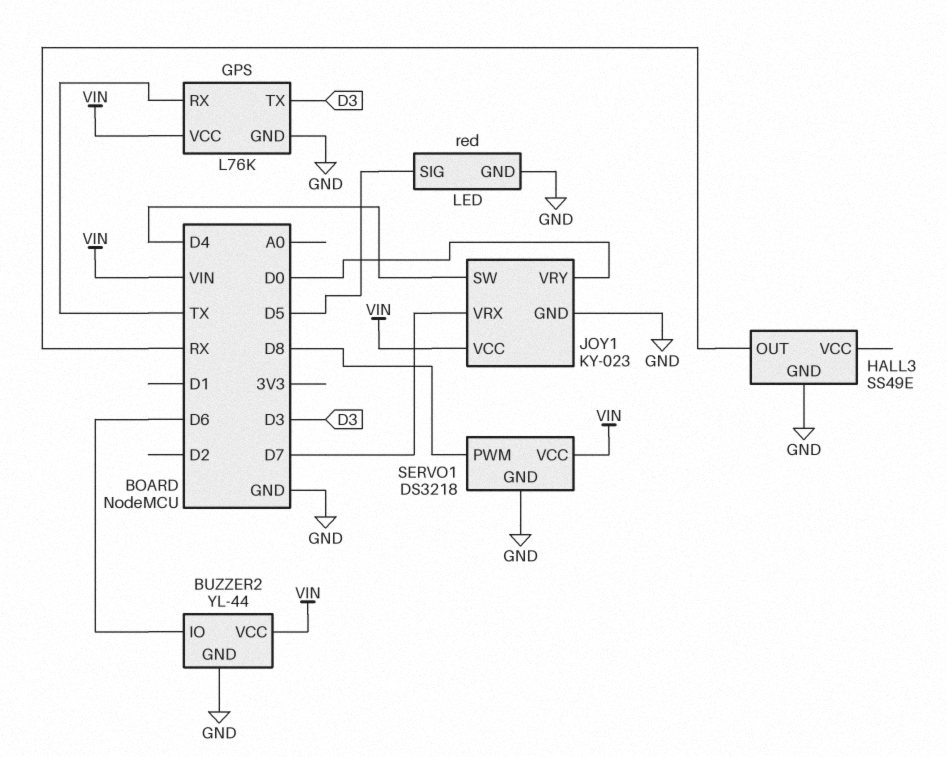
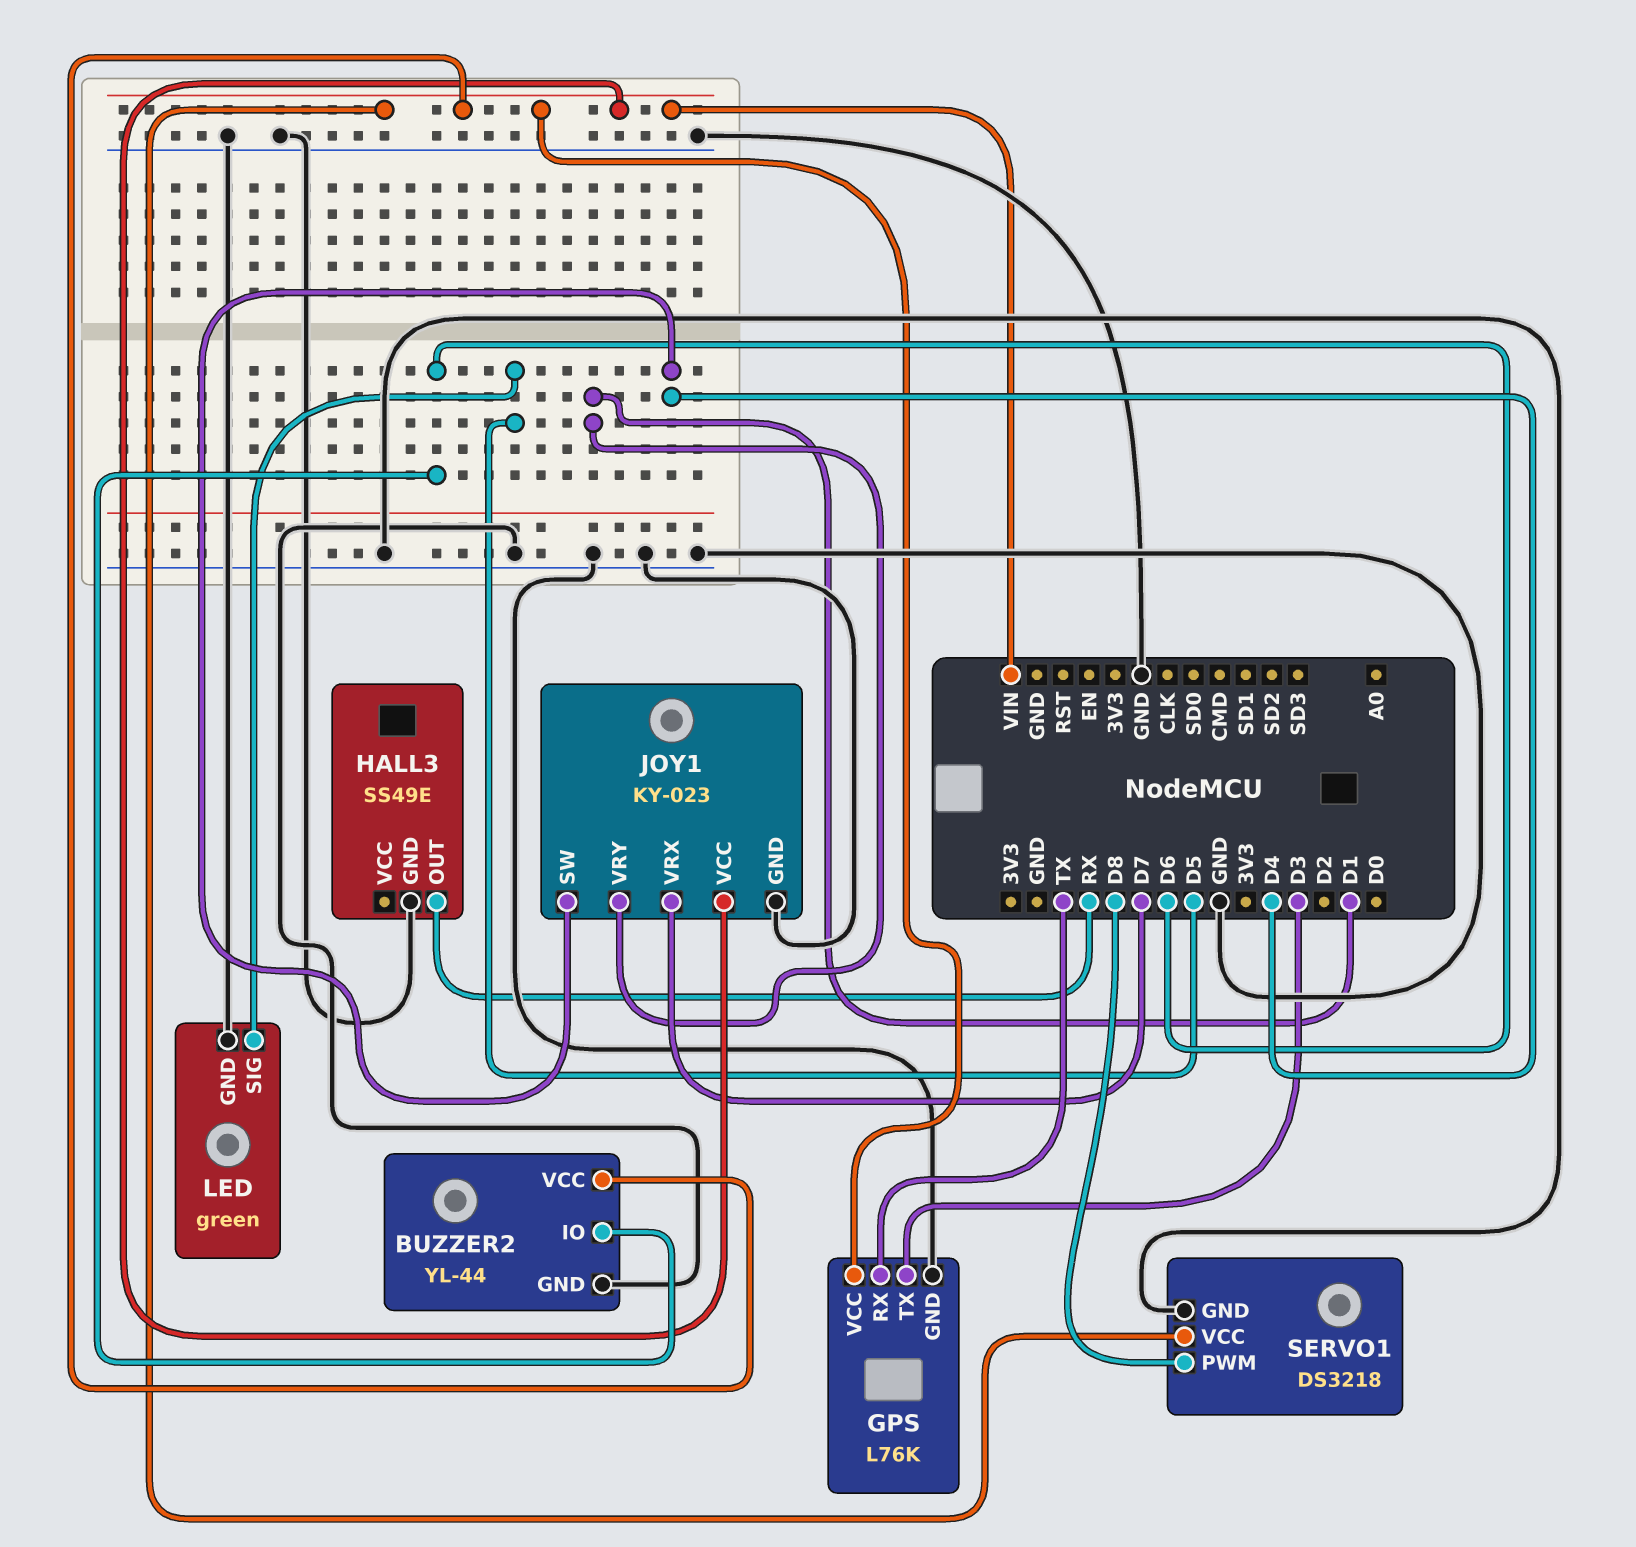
JOY1 pin VRY: D0 -> D1
LED: red -> green

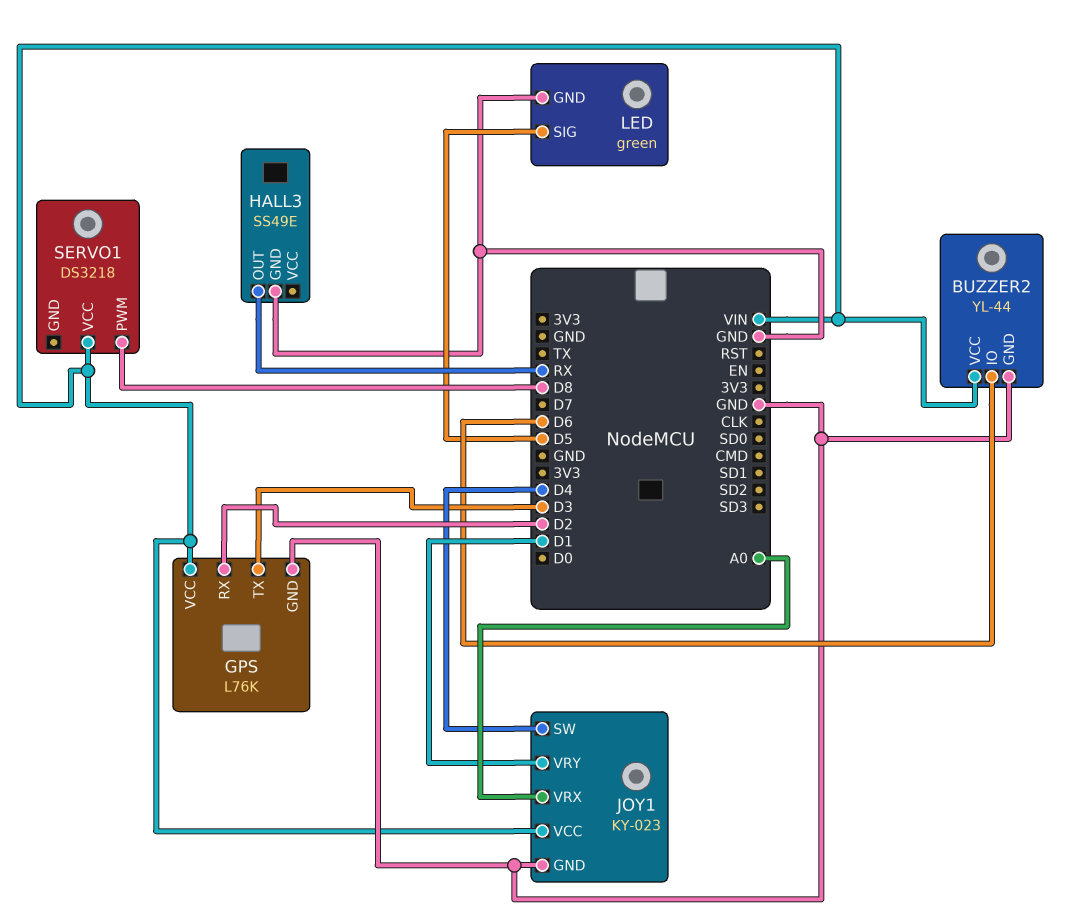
GPS pin RX: TX -> D2
JOY1 pin VRX: D7 -> A0
SERVO1 pin GND: GND -> none

